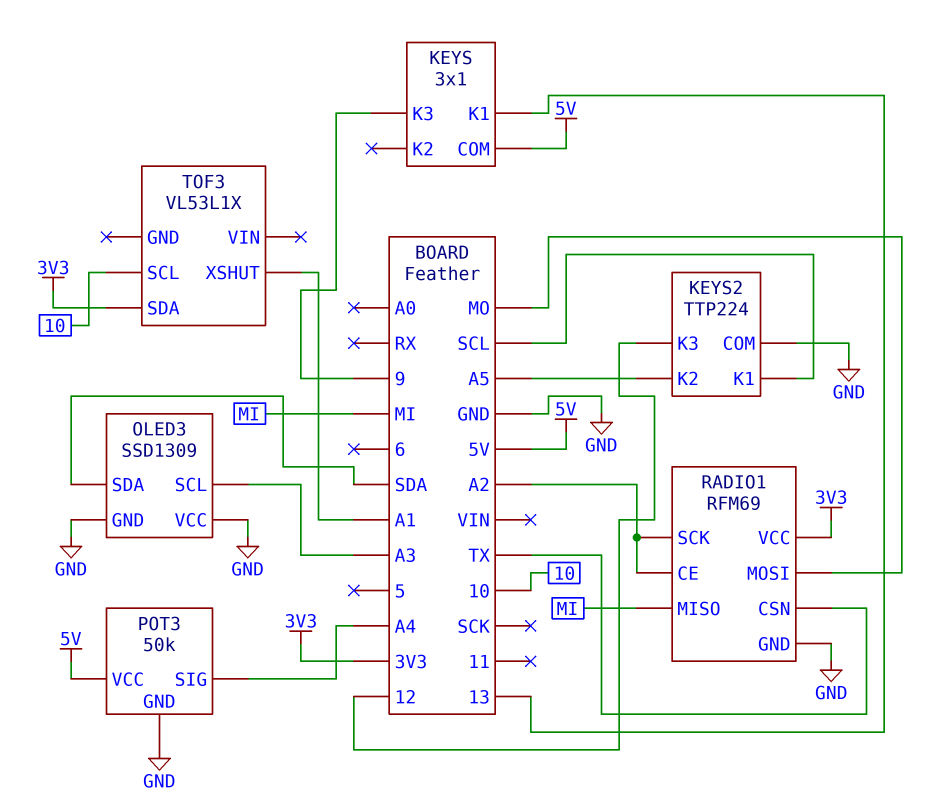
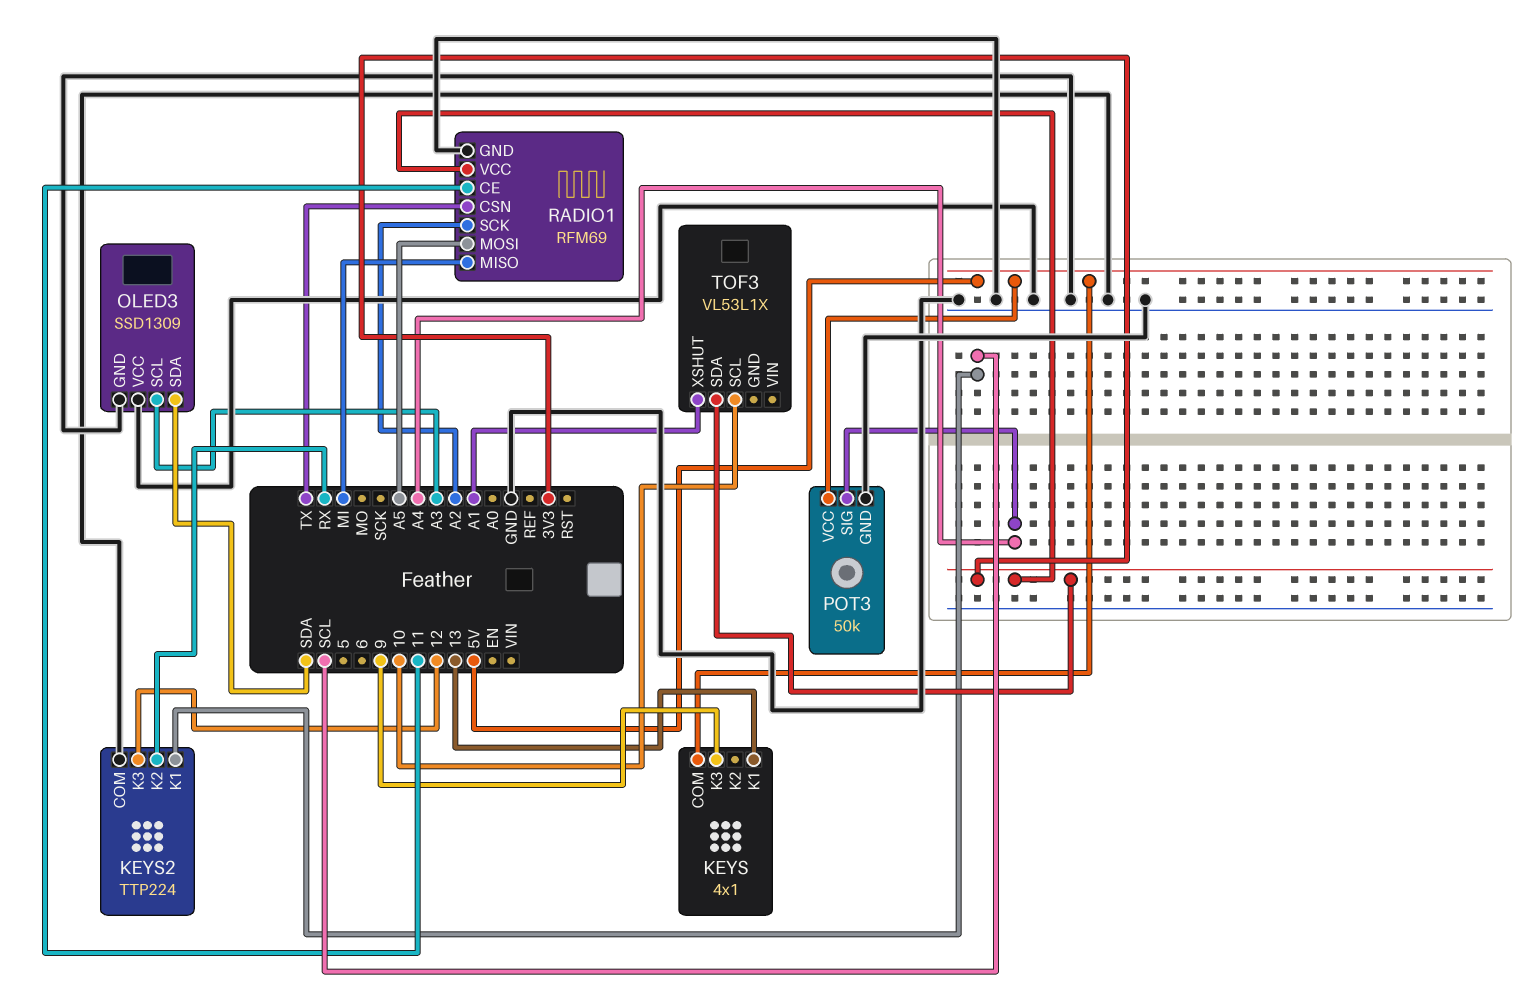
KEYS: 3x1 -> 4x1
KEYS2 pin K2: A5 -> RX
RADIO1 pin CE: A2 -> 11
RADIO1 pin MOSI: MO -> A5

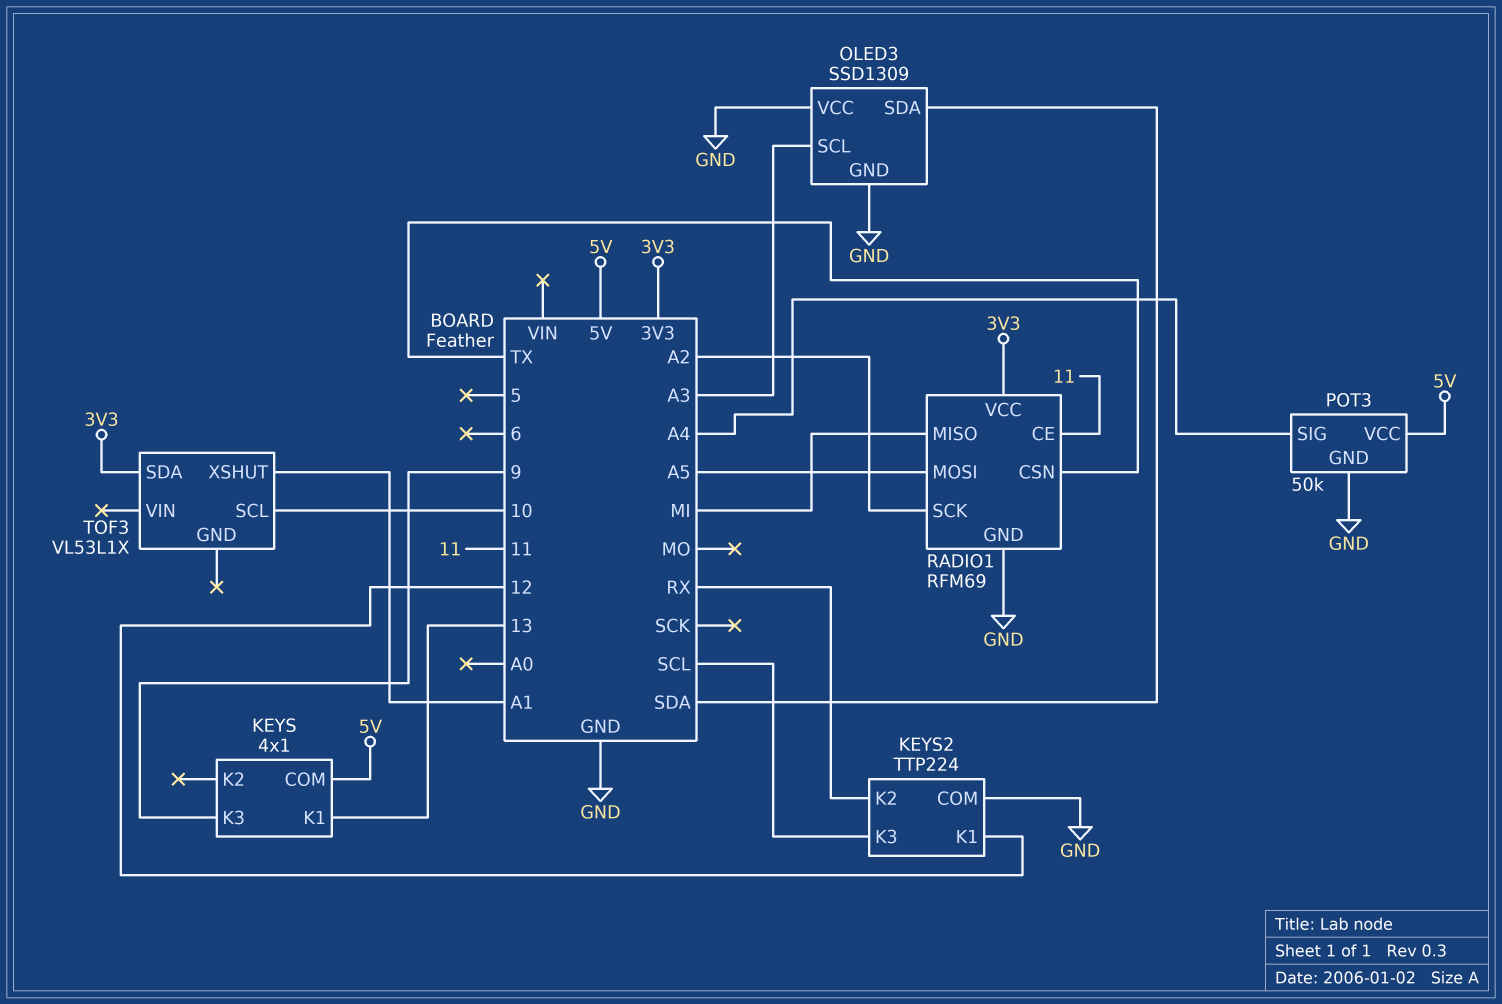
KEYS2 pin K1: SCL -> 12
KEYS2 pin K3: 12 -> SCL

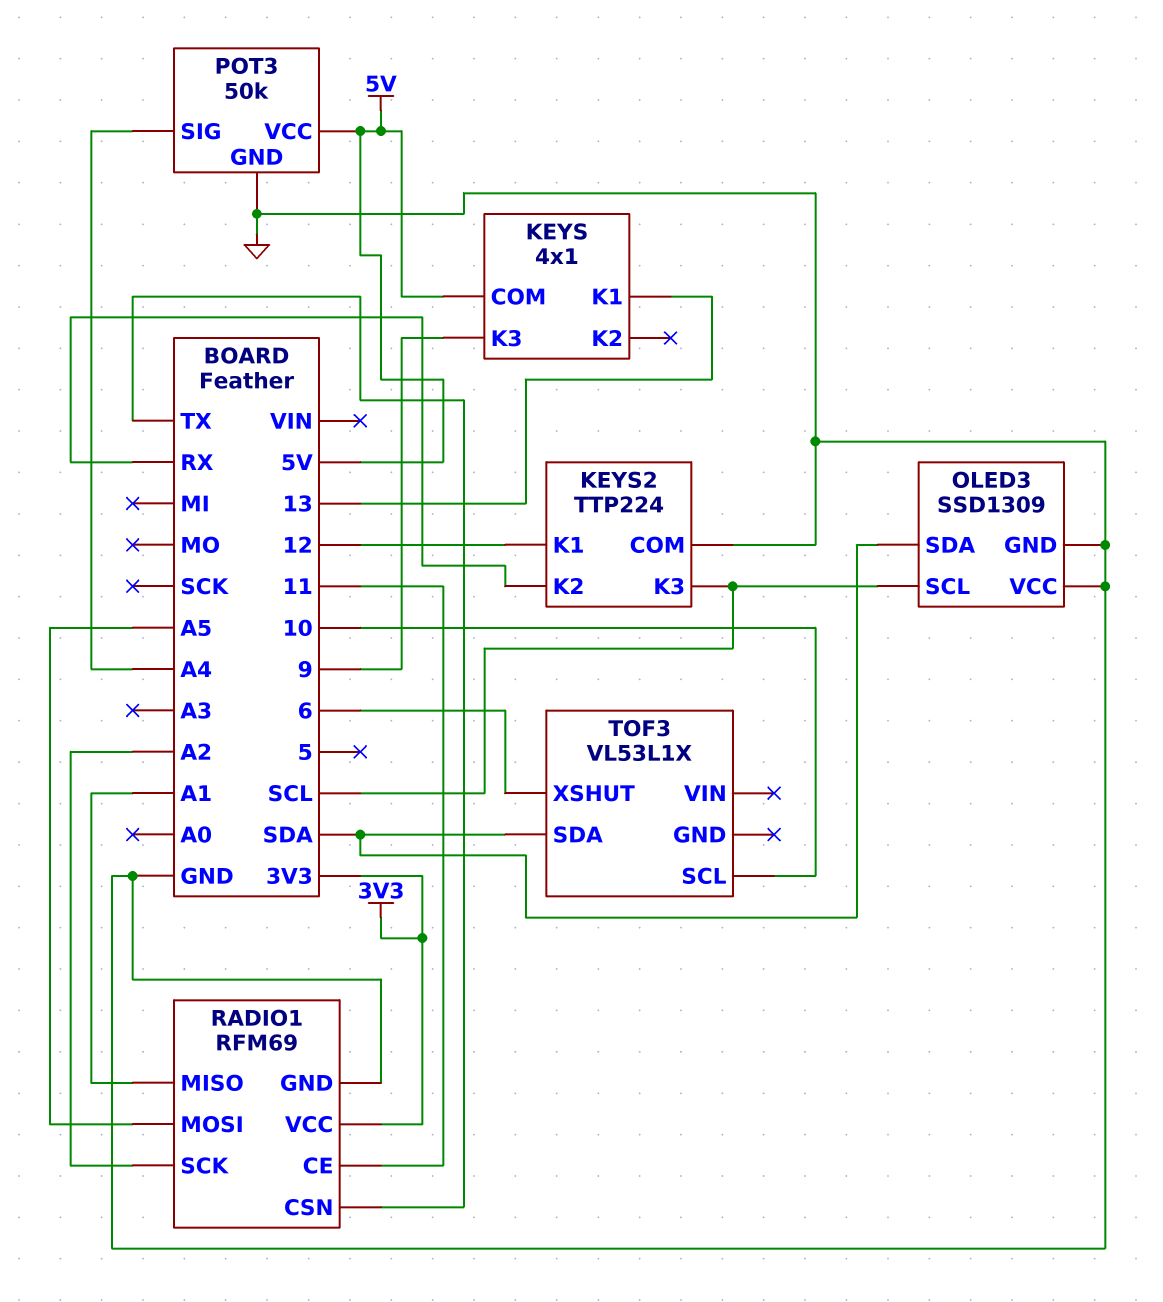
OLED3 pin SCL: A3 -> SCL
RADIO1 pin MISO: MI -> A1
TOF3 pin SDA: 3V3 -> SDA
TOF3 pin XSHUT: A1 -> 6

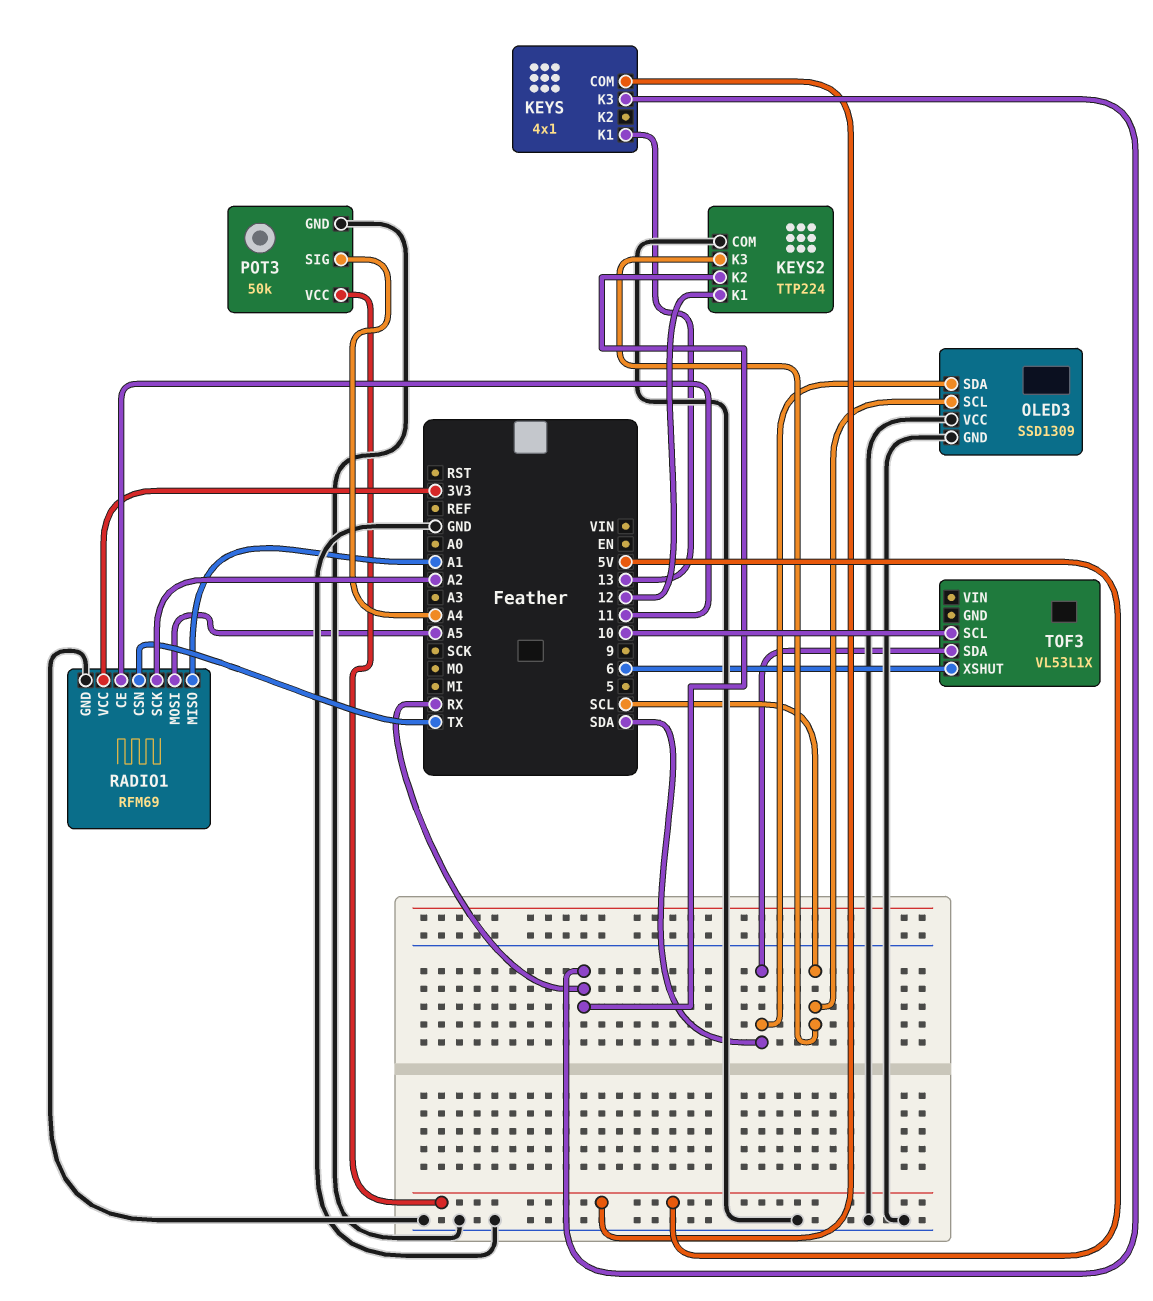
KEYS pin K3: 9 -> RX

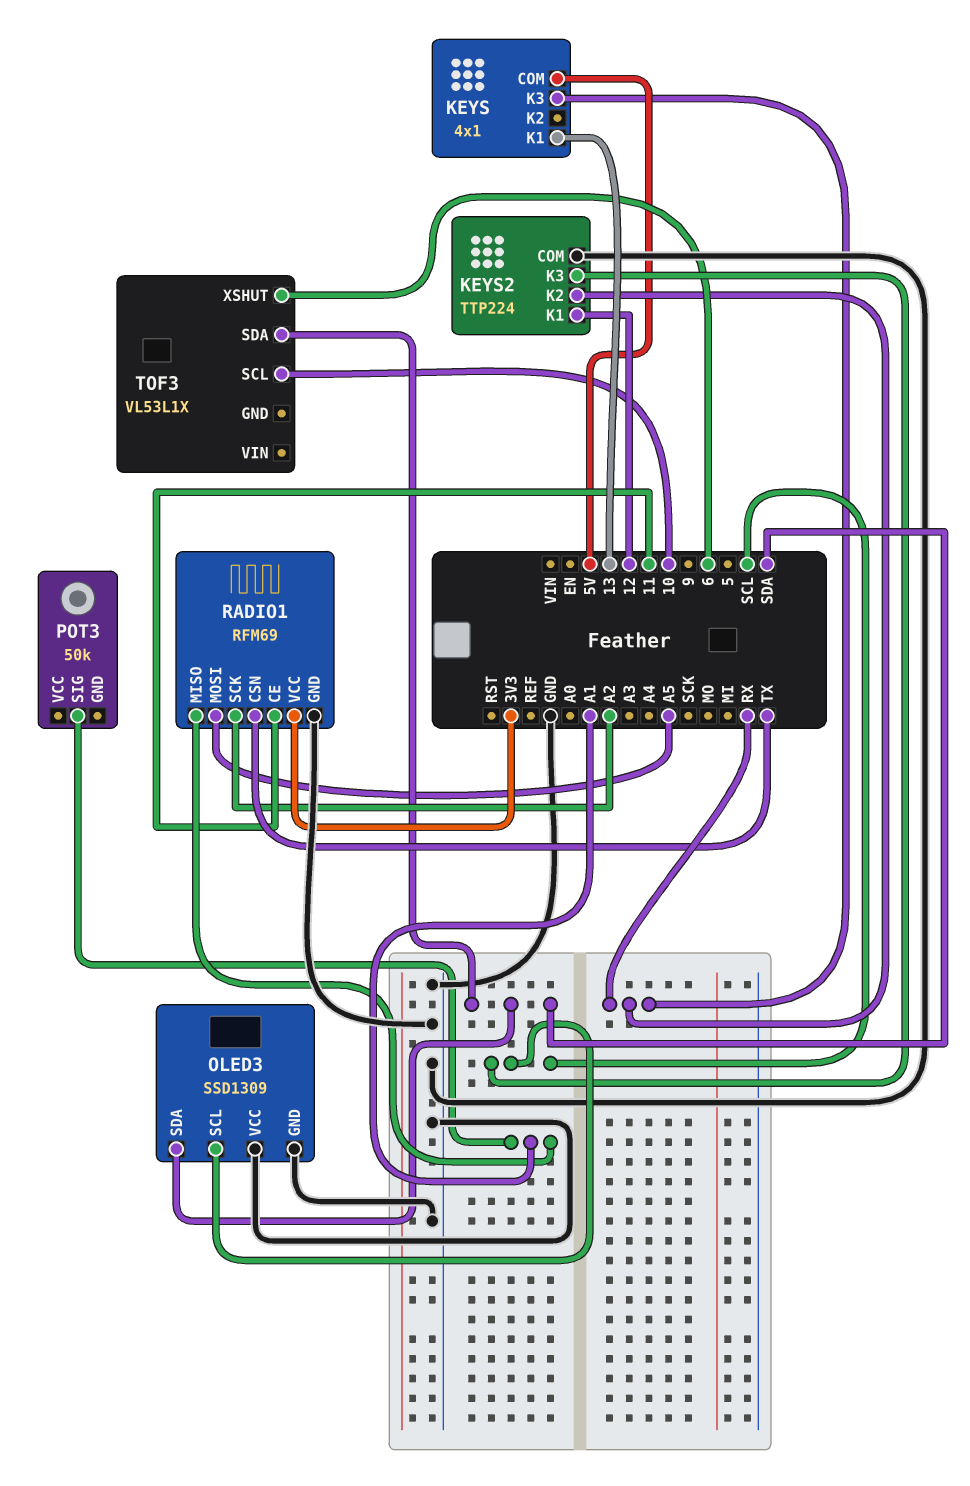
POT3 pin GND: GND -> none
POT3 pin SIG: A4 -> A1
POT3 pin VCC: 5V -> none

